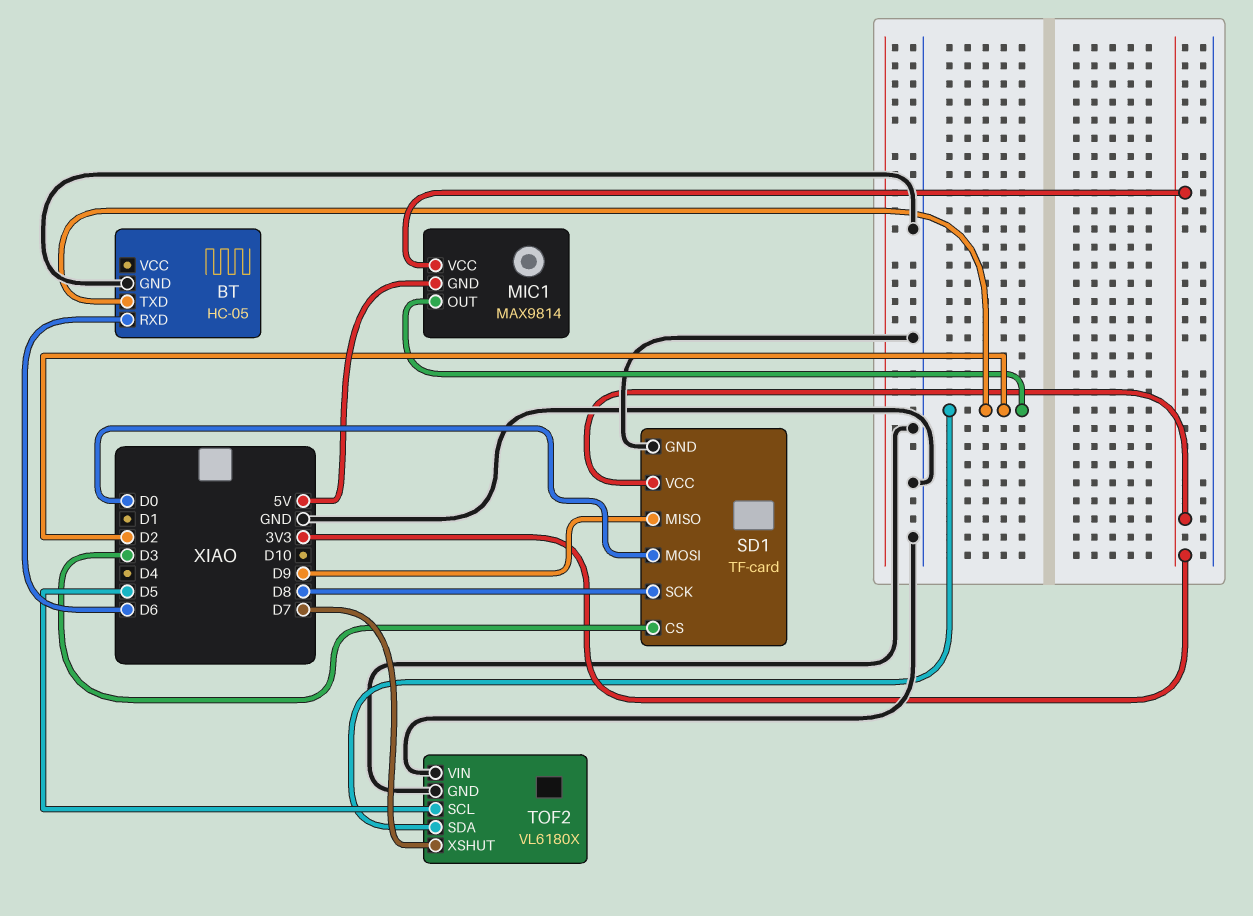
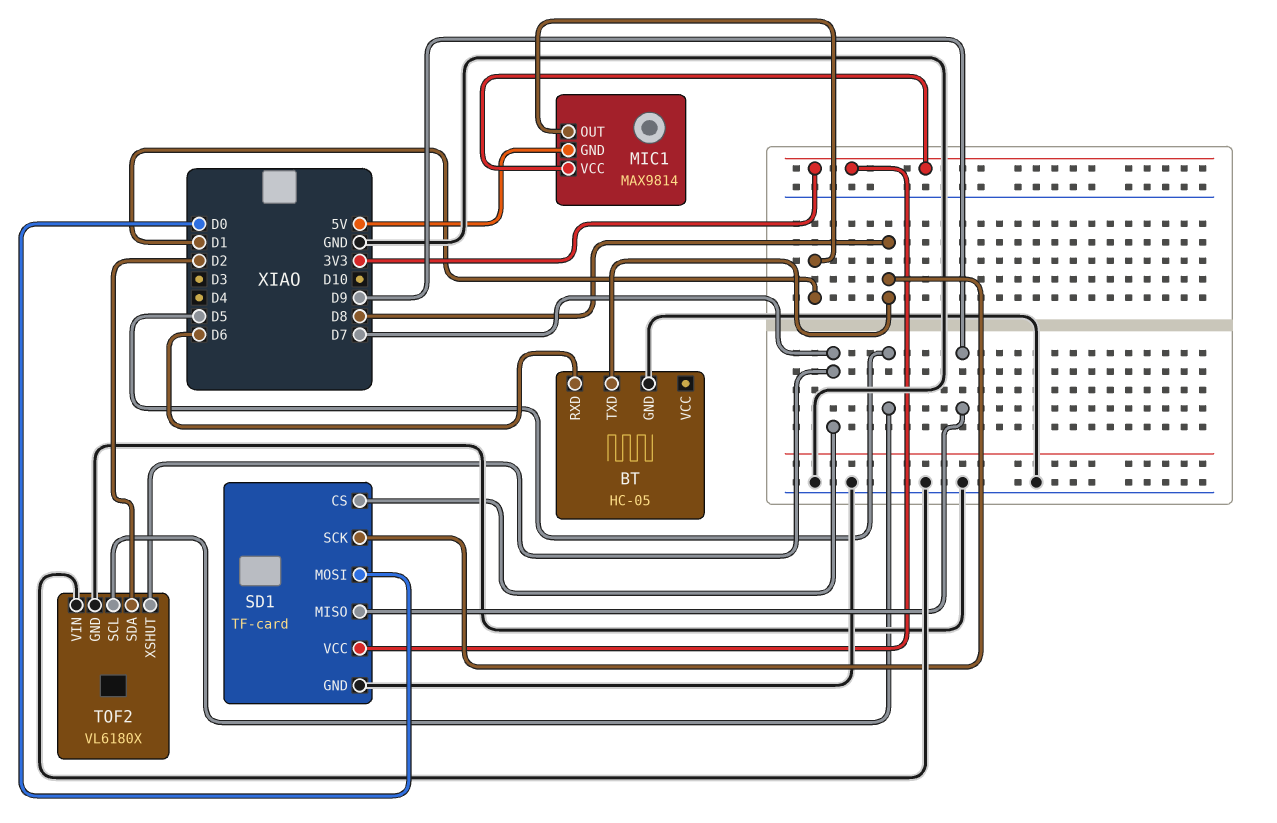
BT pin TXD: D2 -> D8
MIC1 pin OUT: D2 -> D1
SD1 pin CS: D3 -> D7

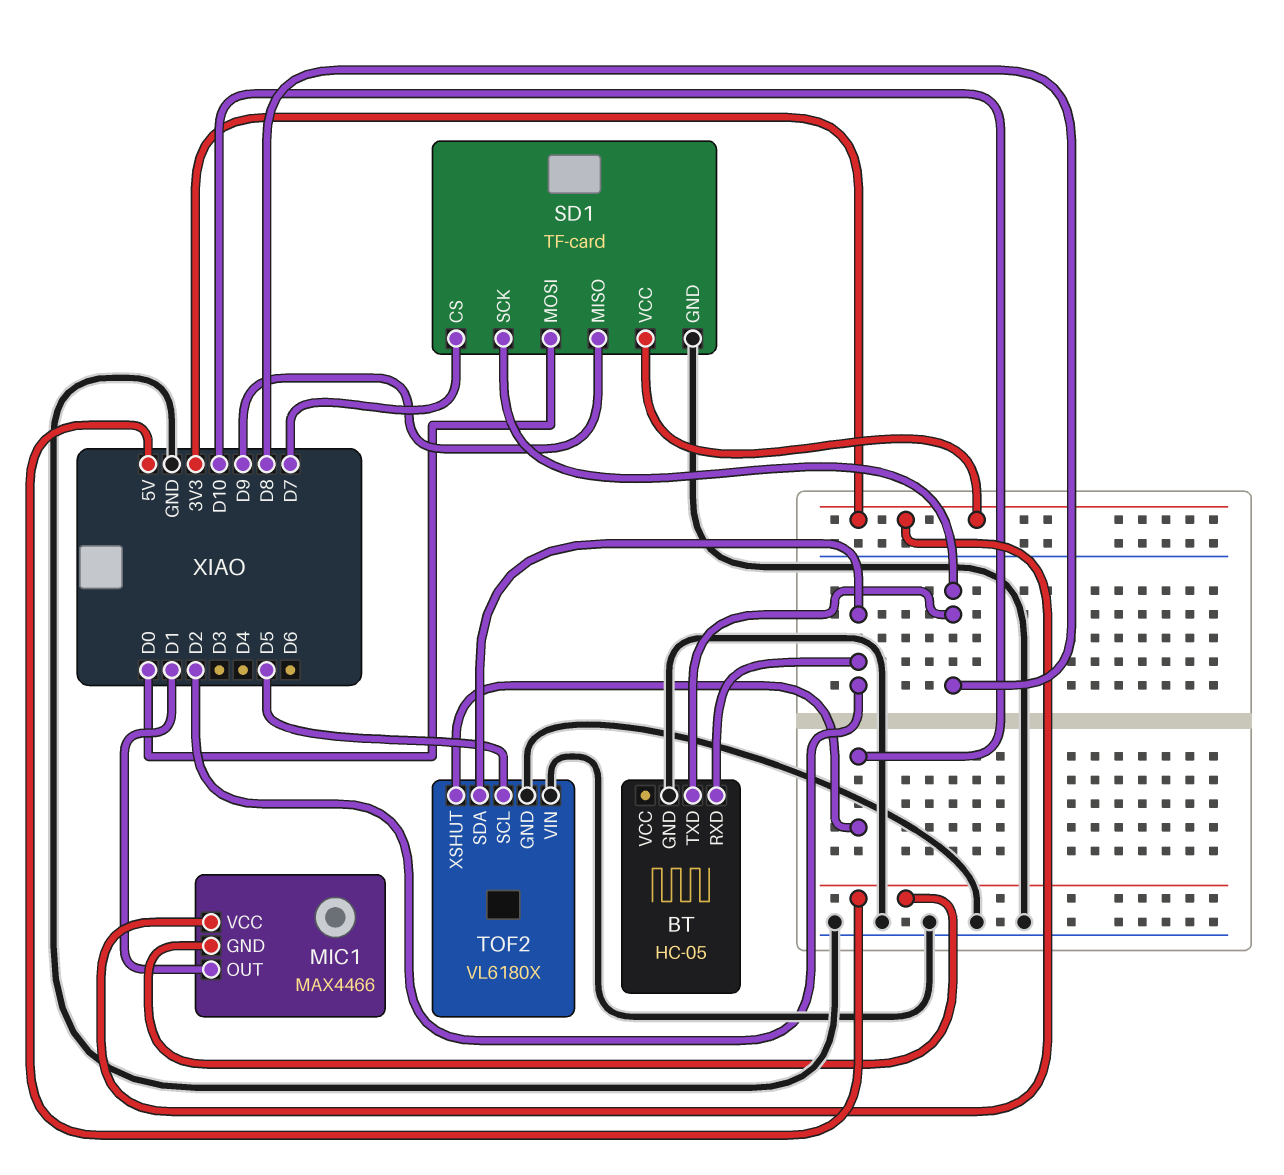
BT pin RXD: D6 -> D2
MIC1: MAX9814 -> MAX4466
TOF2 pin XSHUT: D7 -> D10

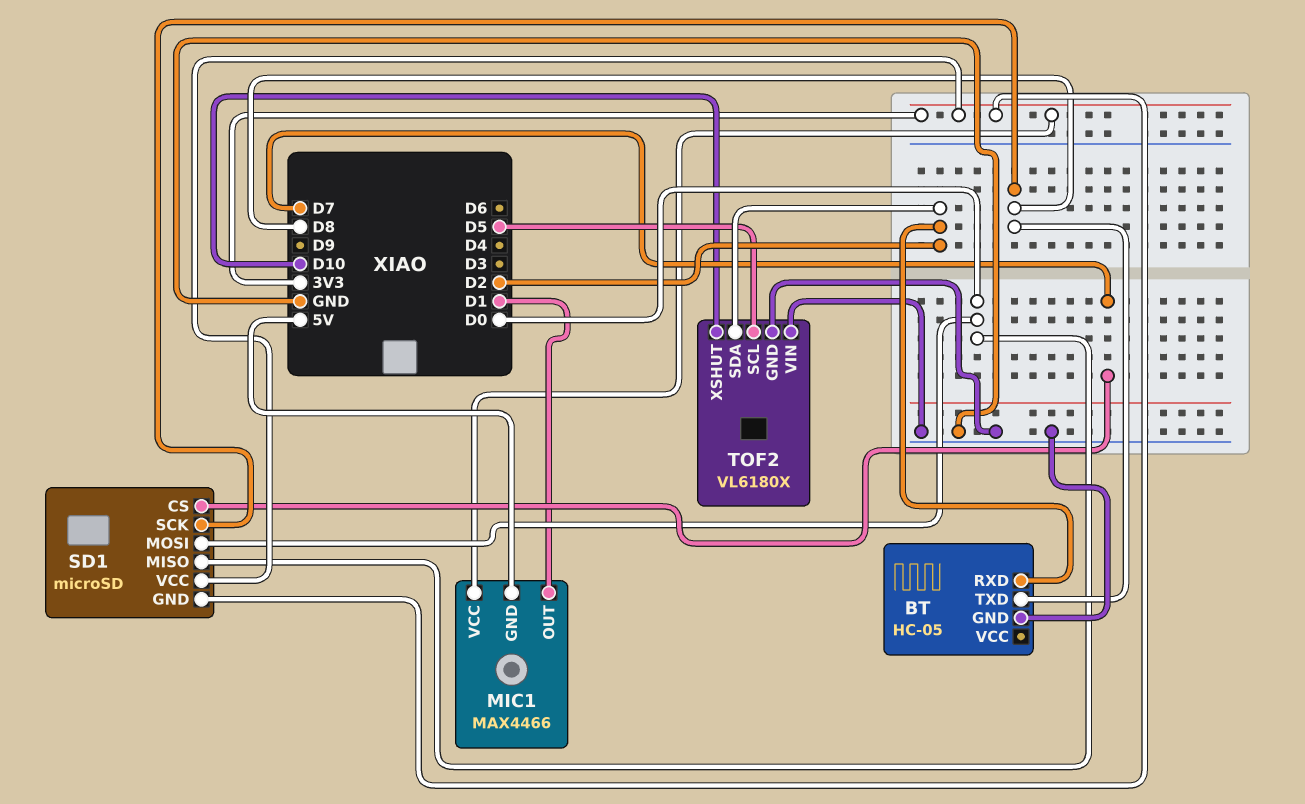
SD1: TF-card -> microSD
SD1 pin GND: GND -> 3V3
SD1 pin MISO: D9 -> D0

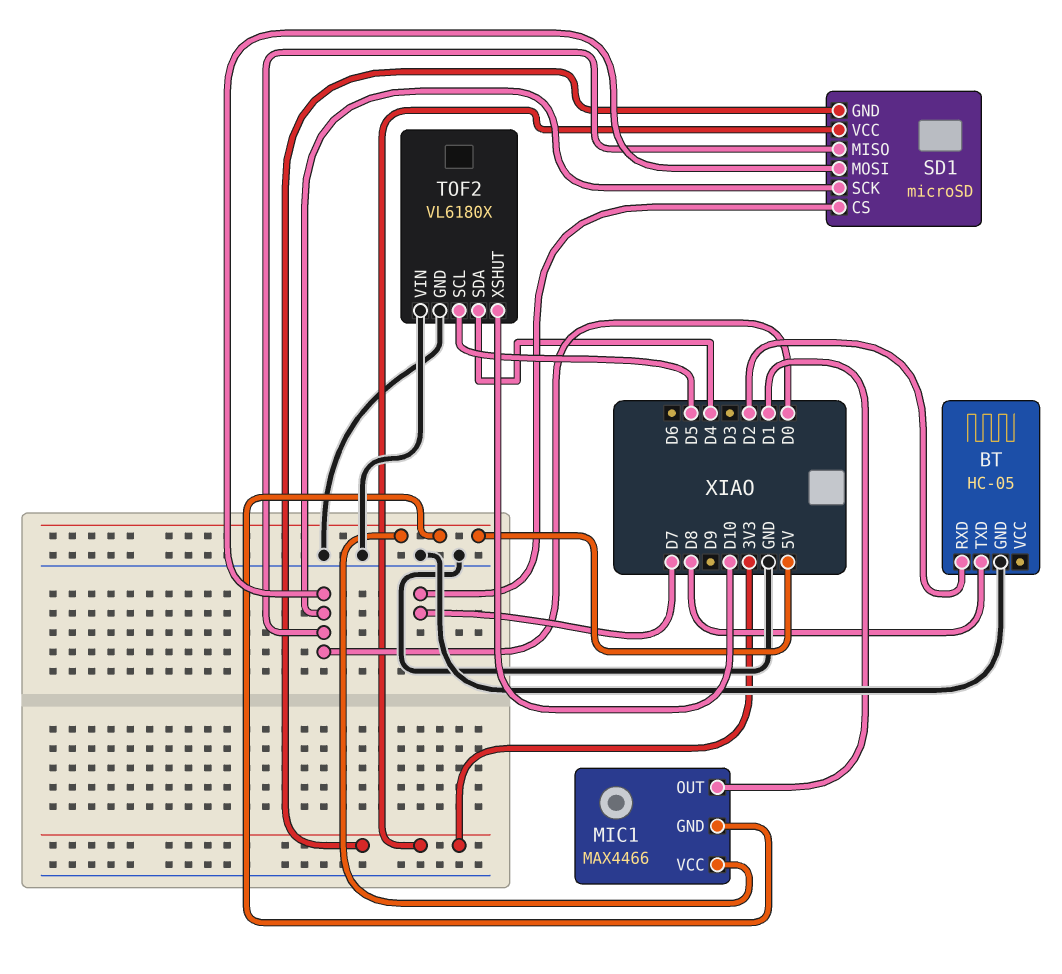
MIC1 pin VCC: 3V3 -> 5V
SD1 pin SCK: D8 -> D0
TOF2 pin SDA: D2 -> D4

